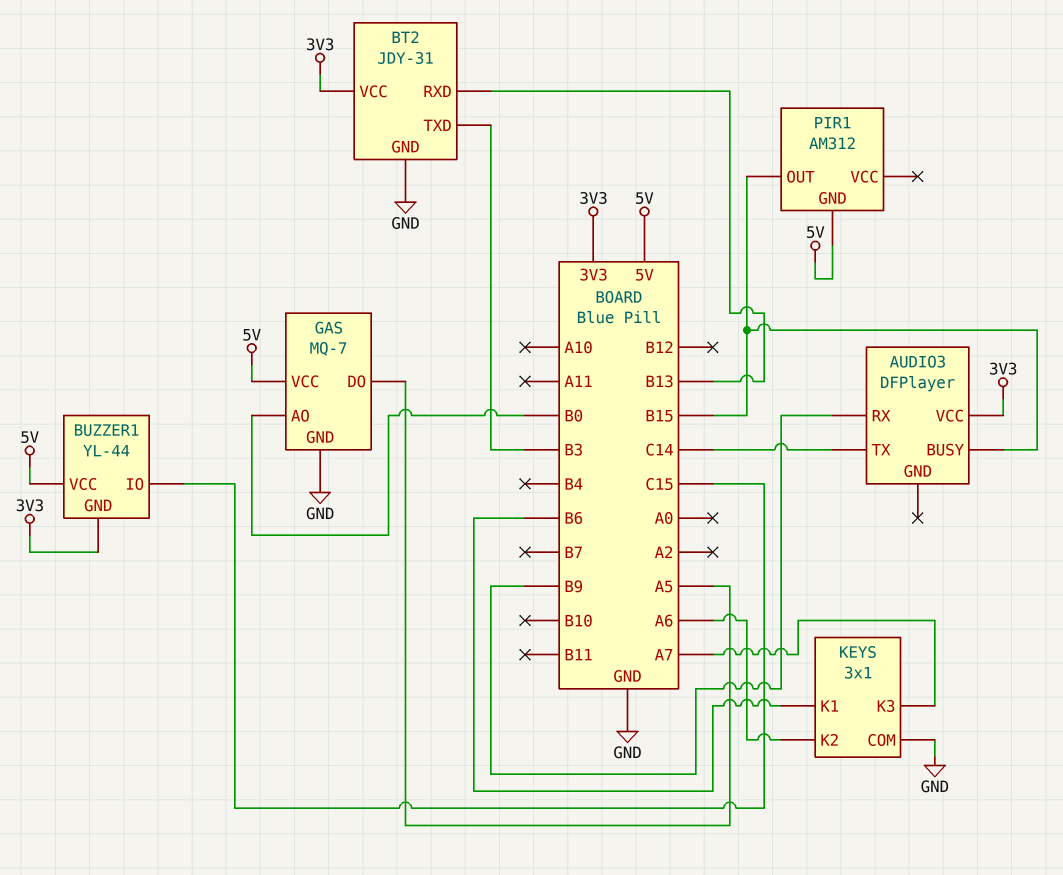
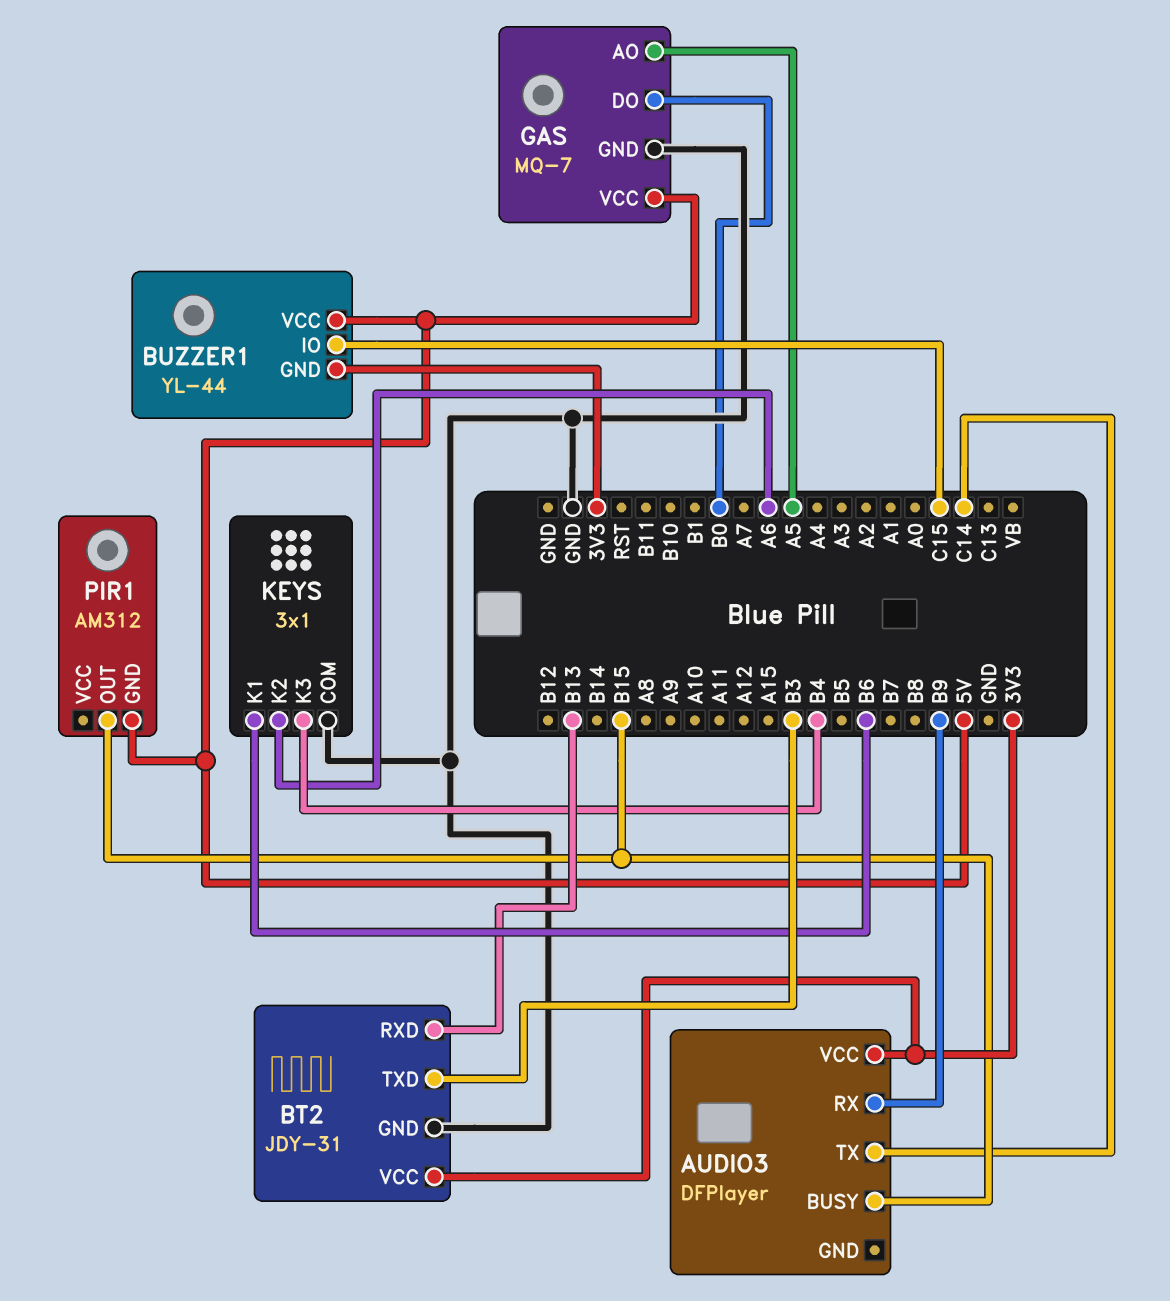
GAS pin AO: B0 -> A5
GAS pin DO: A5 -> B0
KEYS pin K3: A7 -> B4

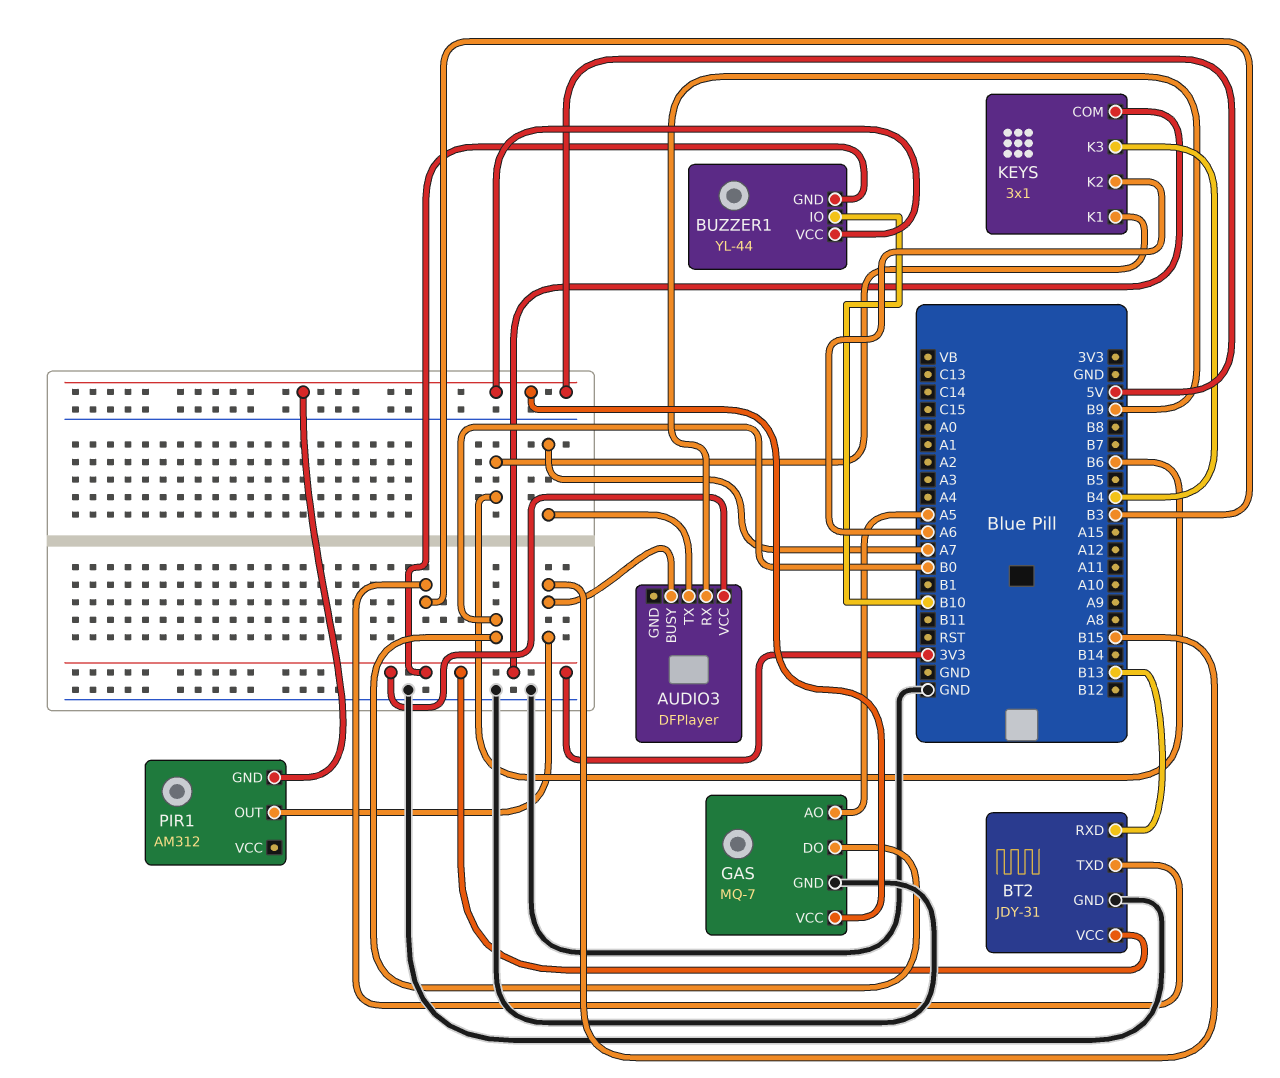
AUDIO3 pin TX: C14 -> A7
BUZZER1 pin IO: C15 -> B10
KEYS pin COM: GND -> 3V3

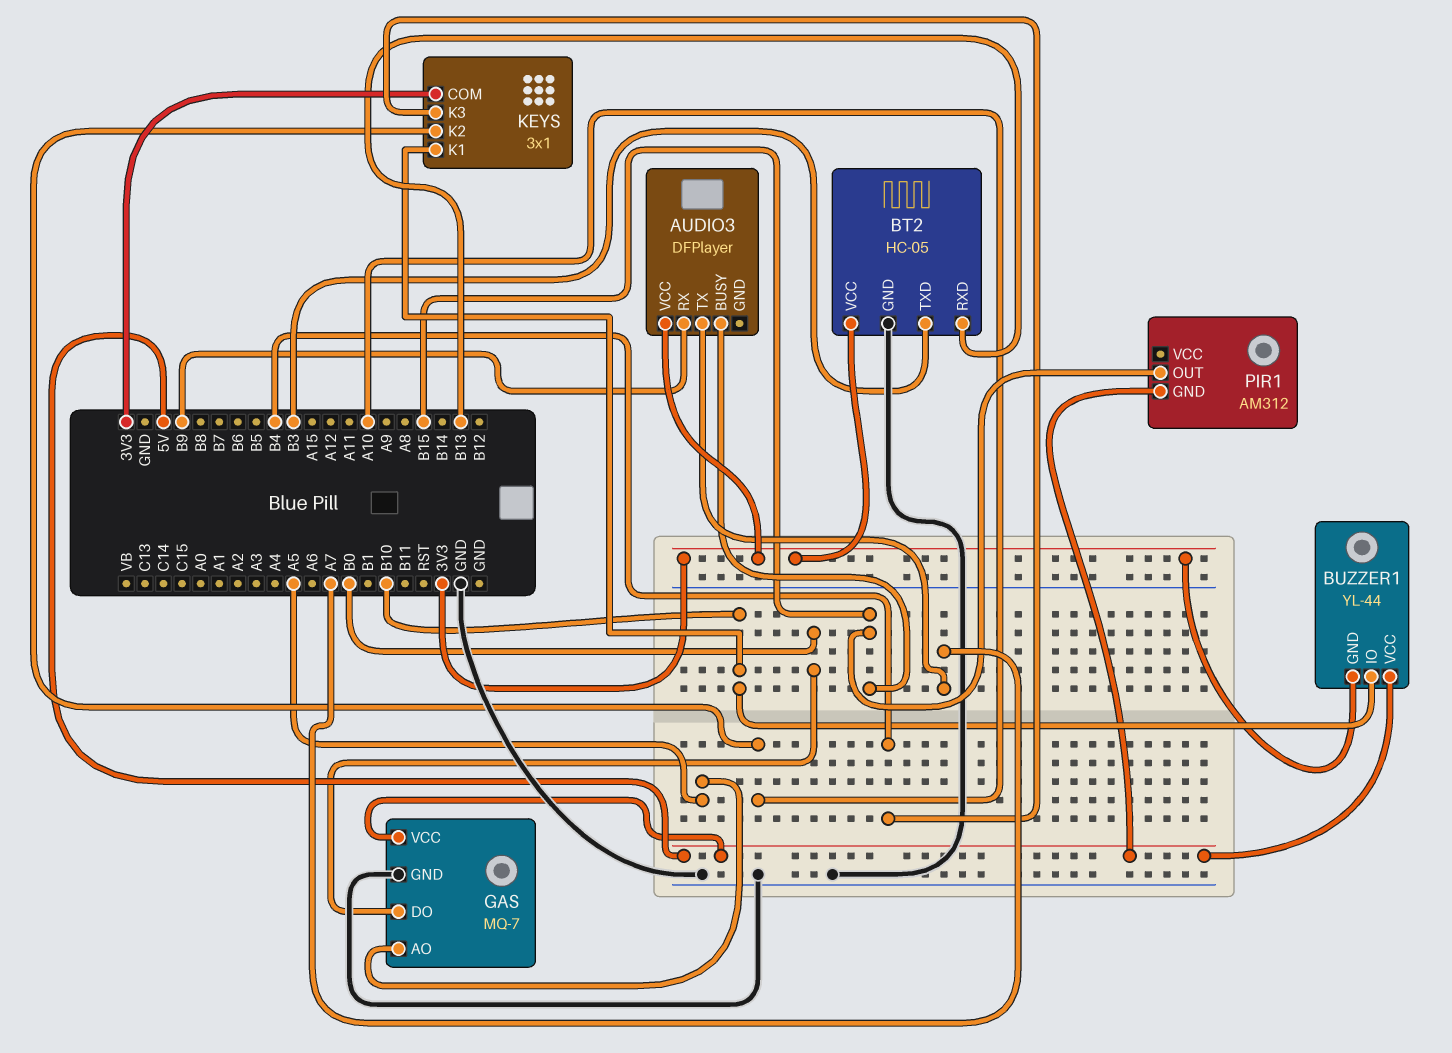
BT2: JDY-31 -> HC-05
KEYS pin K1: B6 -> B10
KEYS pin K2: A6 -> A10

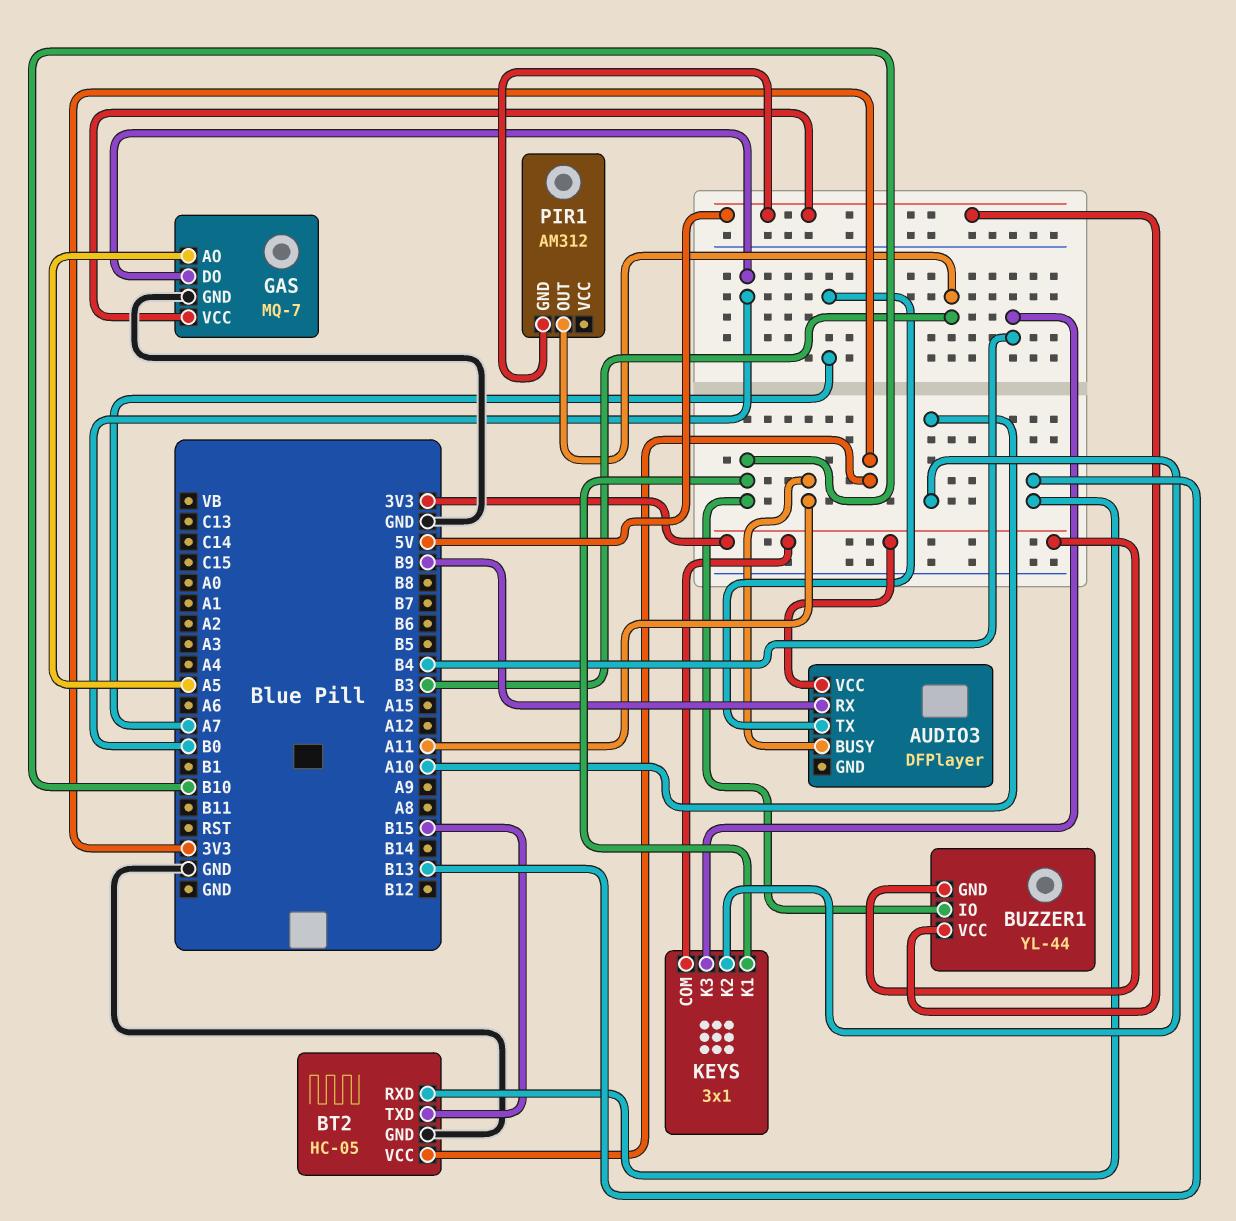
AUDIO3 pin BUSY: B15 -> A11
BT2 pin TXD: B3 -> B15
PIR1 pin OUT: B15 -> B3

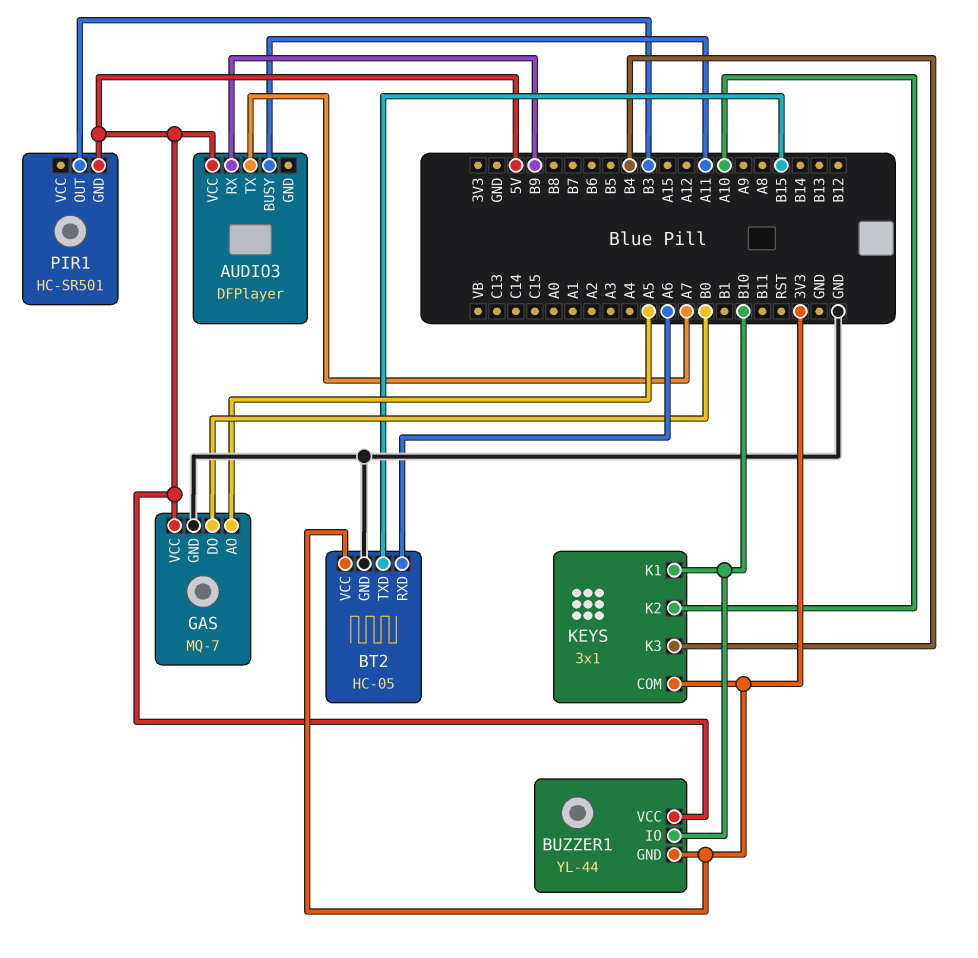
AUDIO3 pin VCC: 3V3 -> 5V
BT2 pin RXD: B13 -> A6
PIR1: AM312 -> HC-SR501

